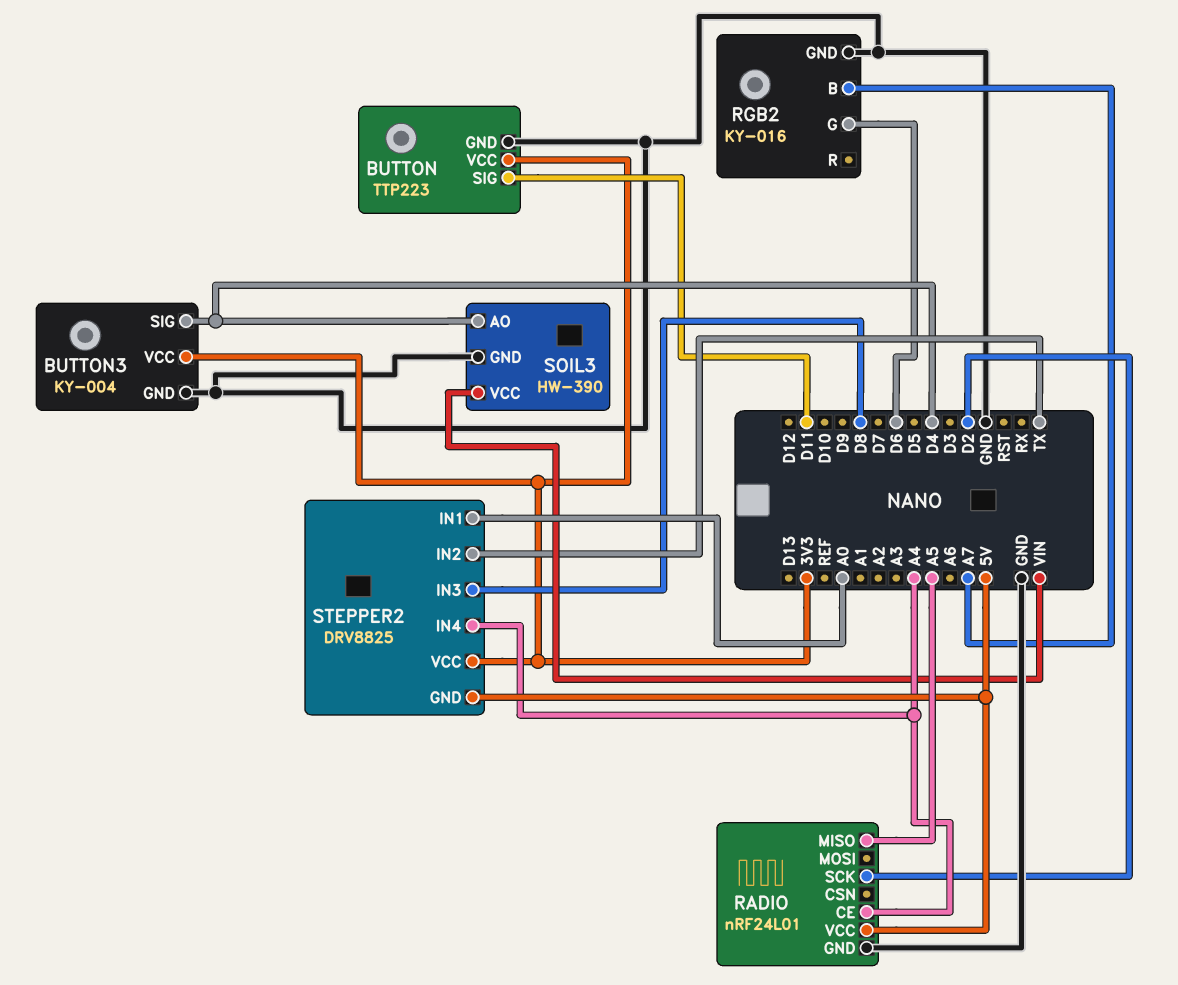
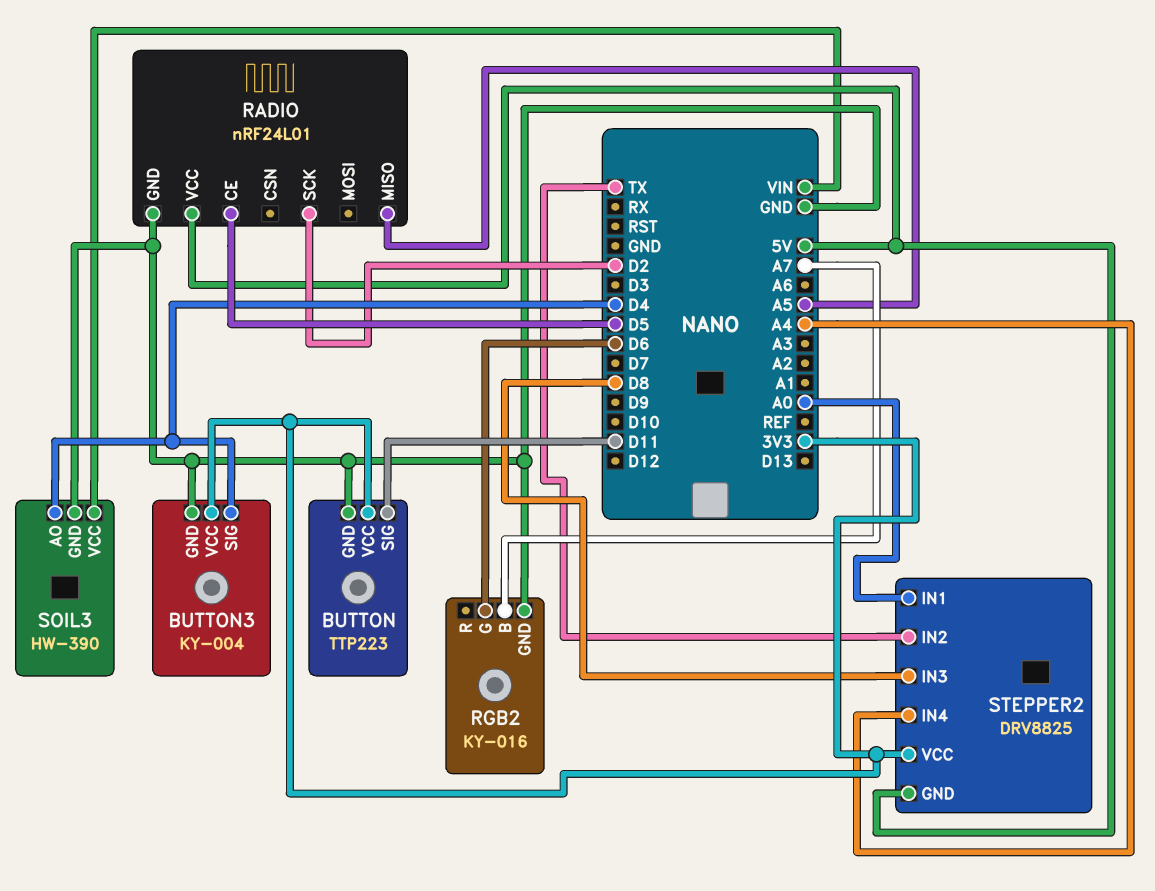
RADIO pin CE: A4 -> D5

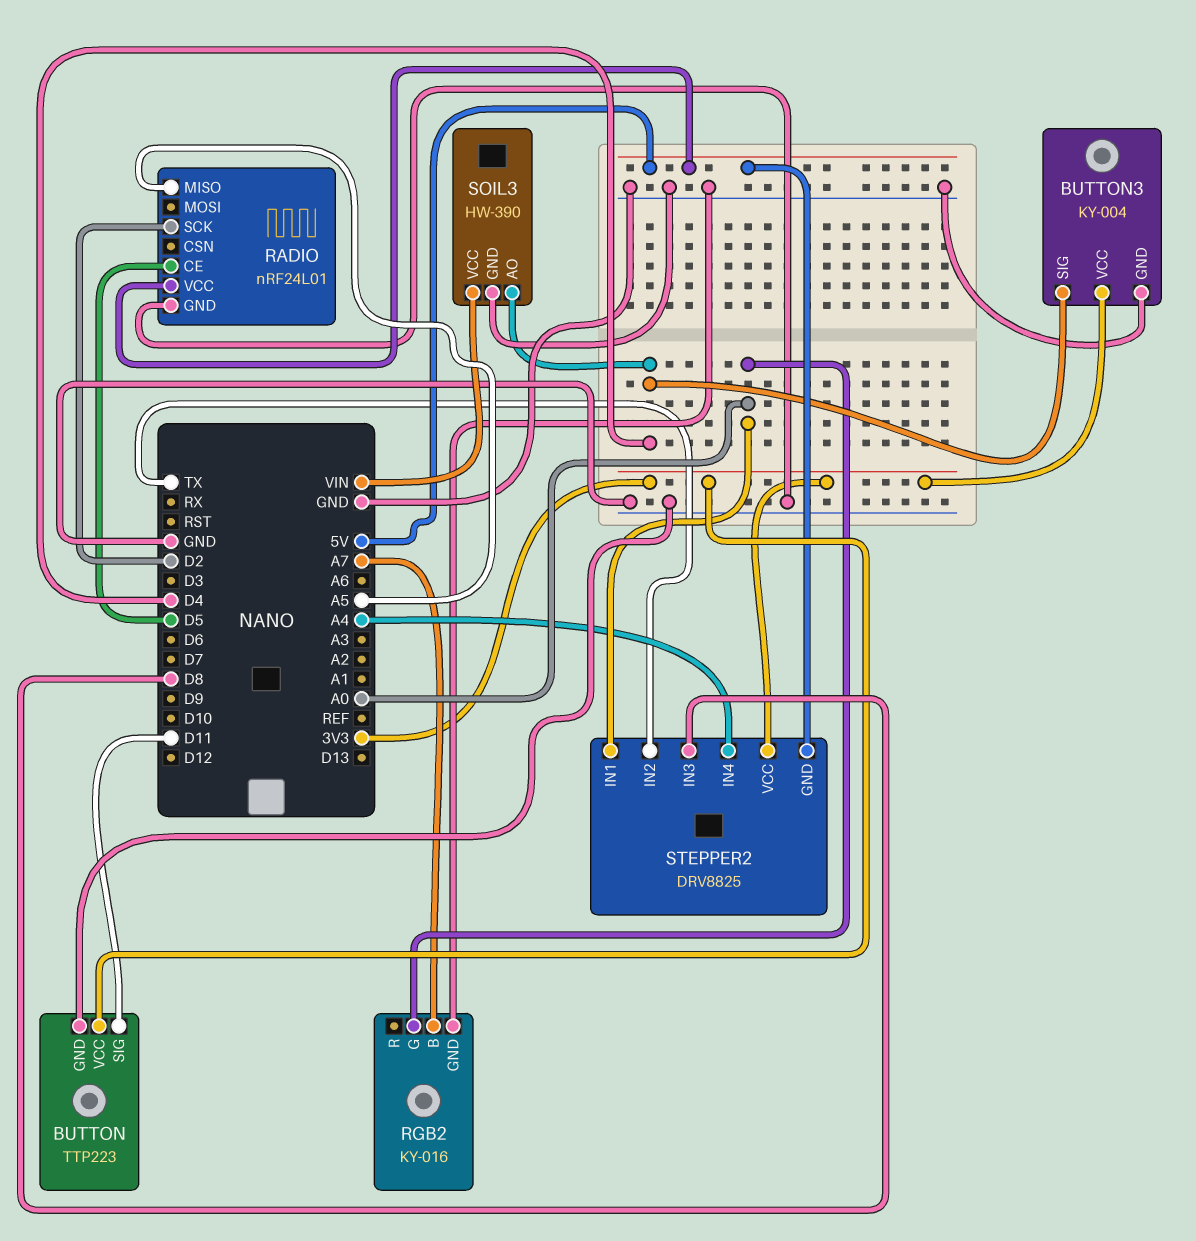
RGB2 pin G: D6 -> A0

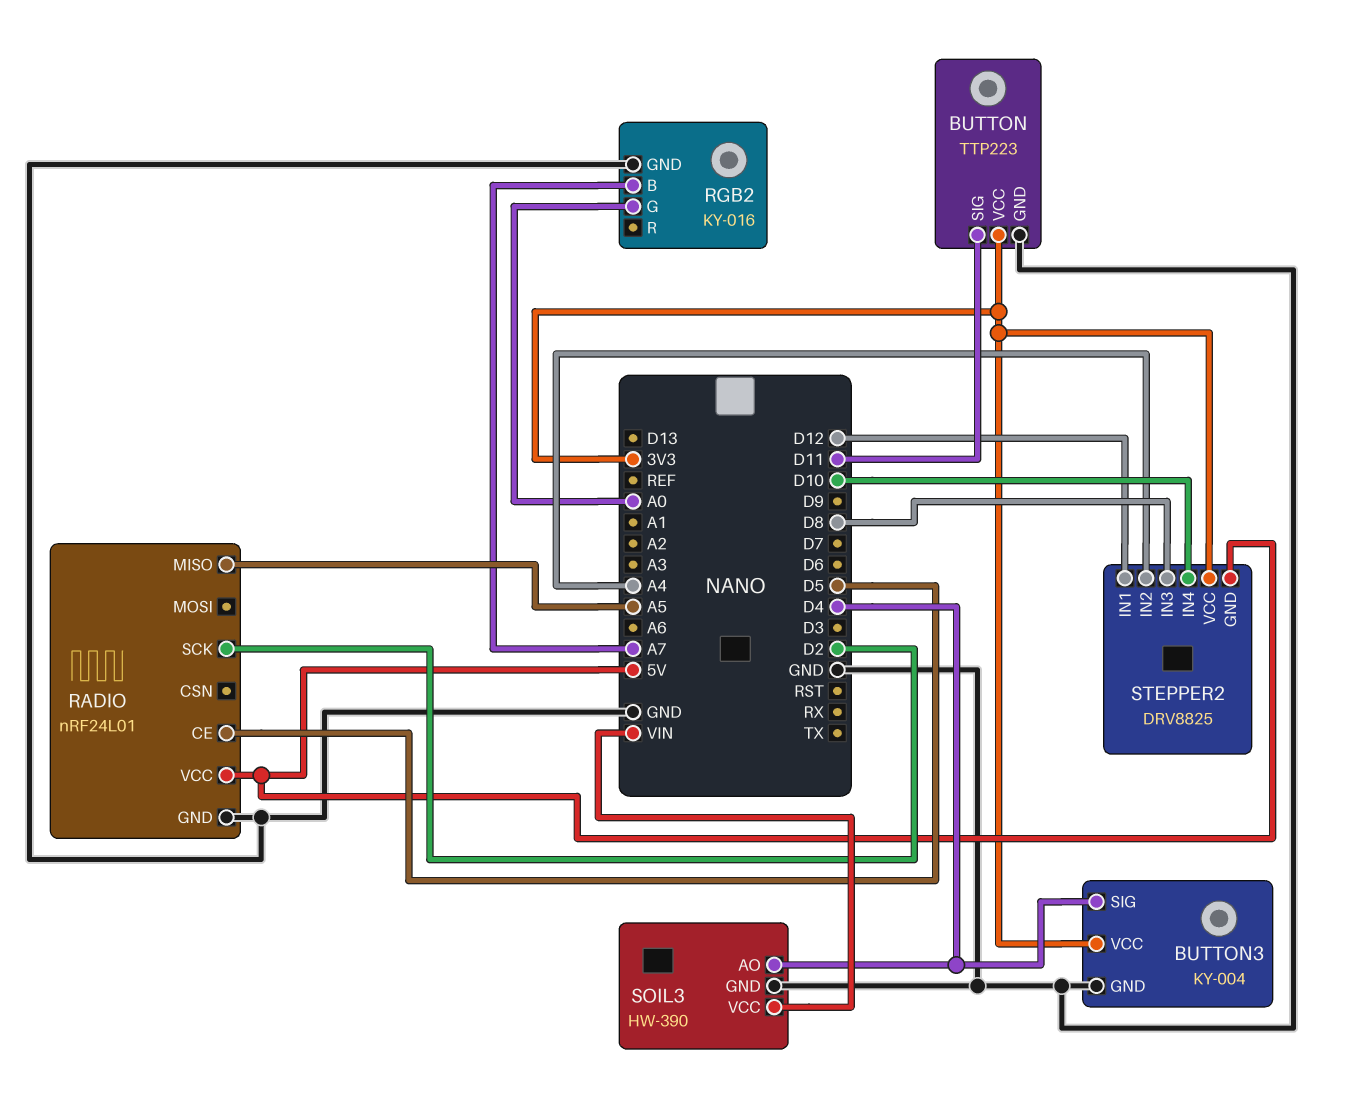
STEPPER2 pin IN1: A0 -> D12
STEPPER2 pin IN2: TX -> A4
STEPPER2 pin IN4: A4 -> D10

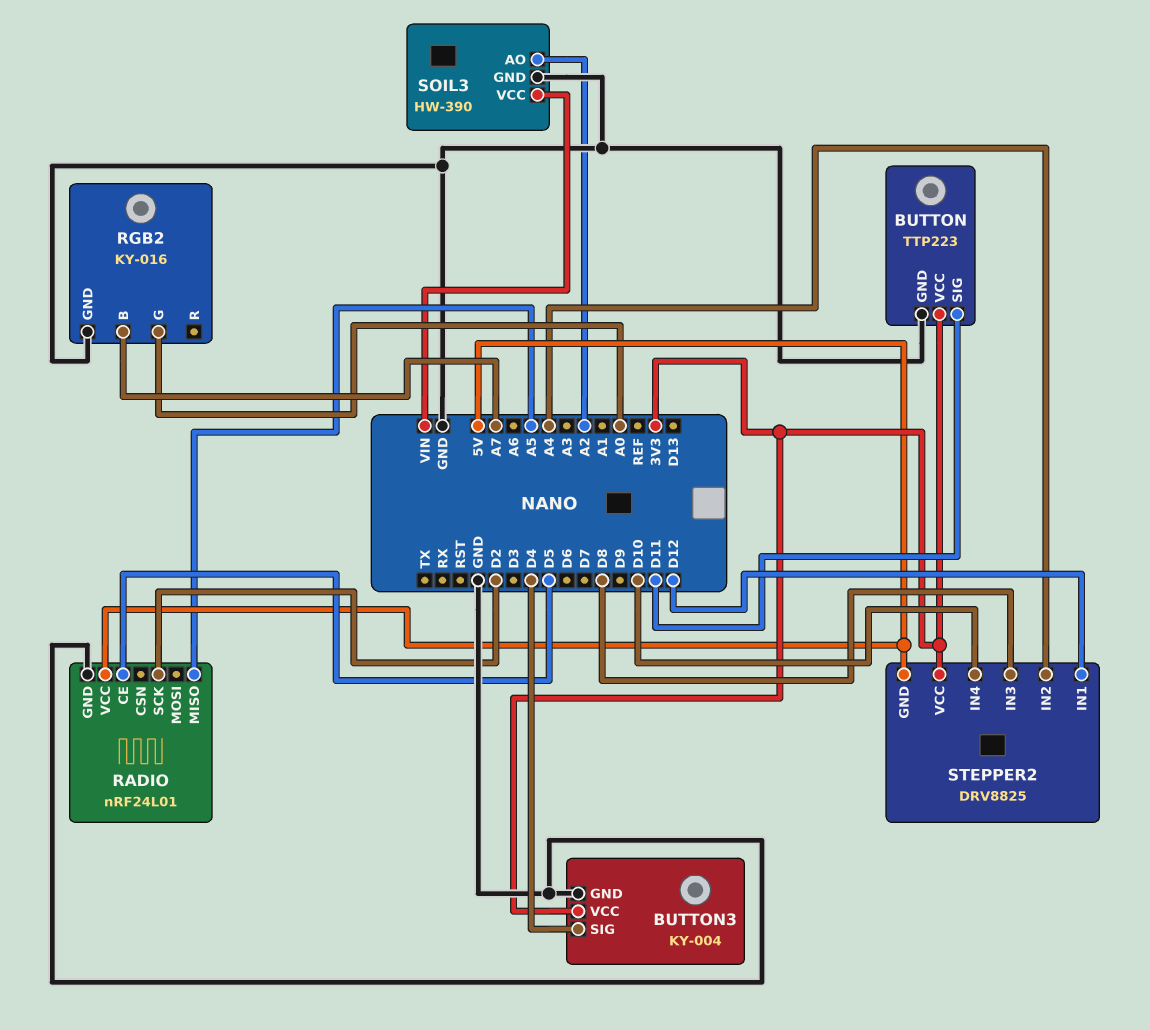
SOIL3 pin AO: D4 -> A2

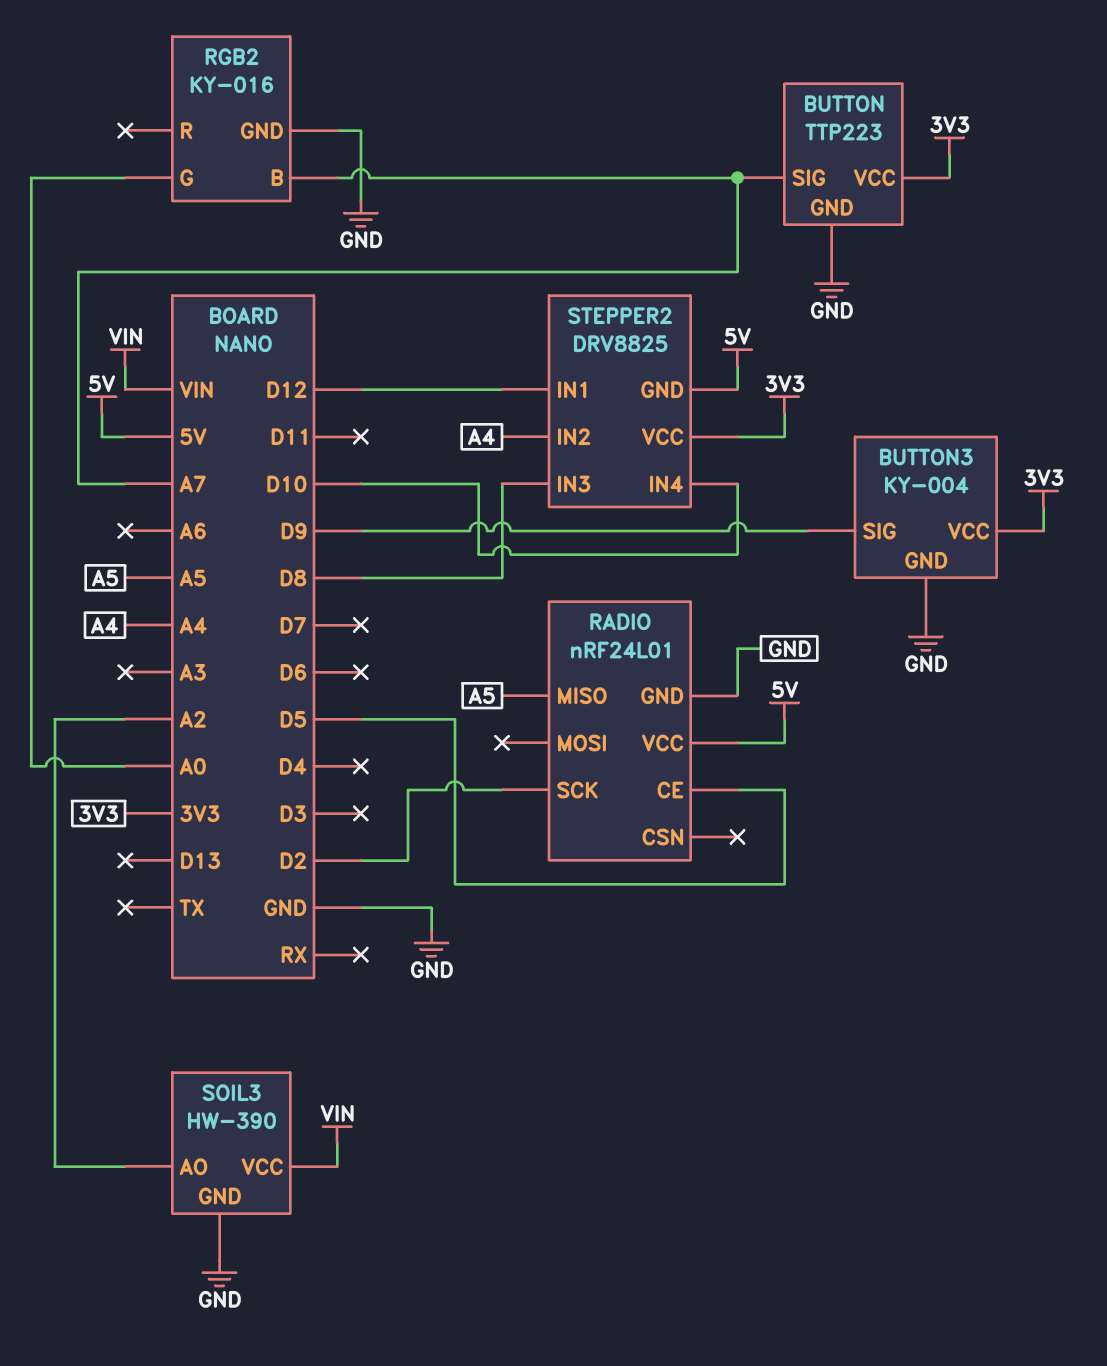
BUTTON pin SIG: D11 -> A7
BUTTON3 pin SIG: D4 -> D9

